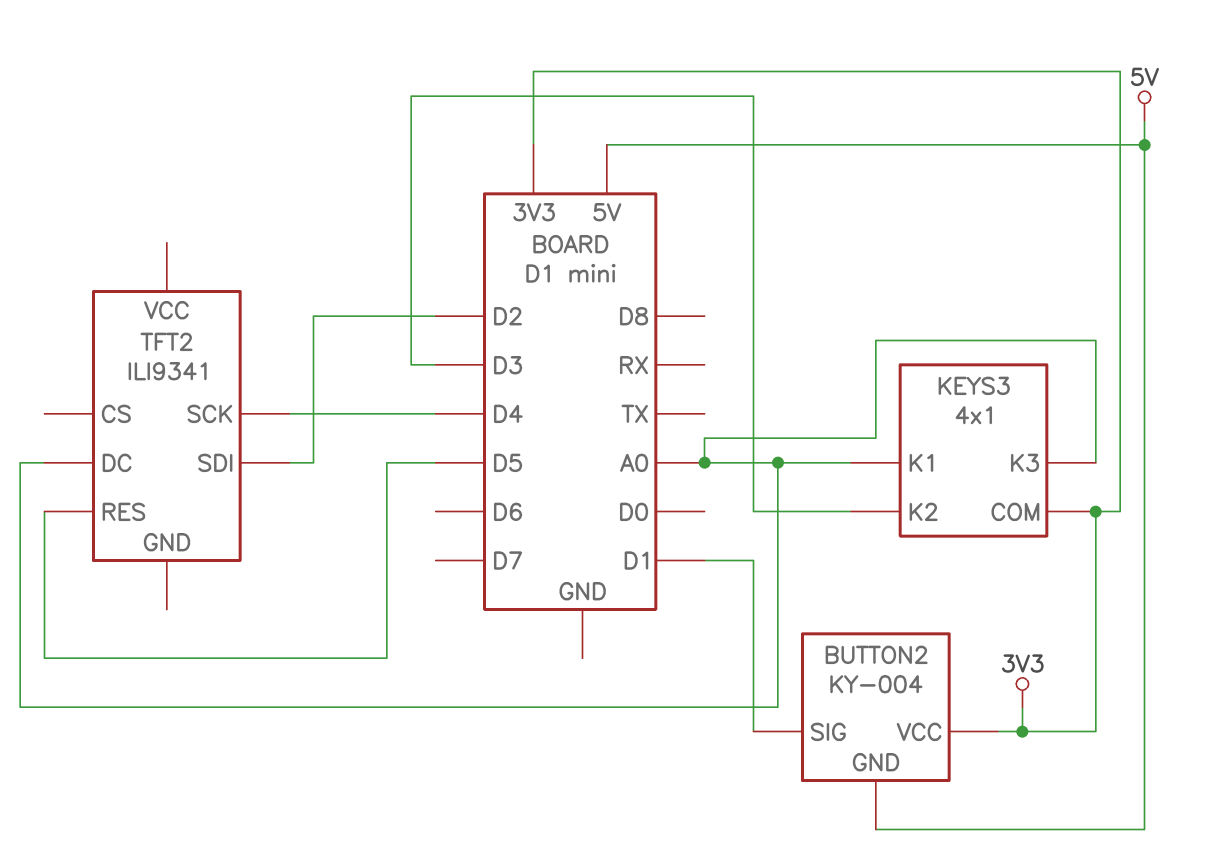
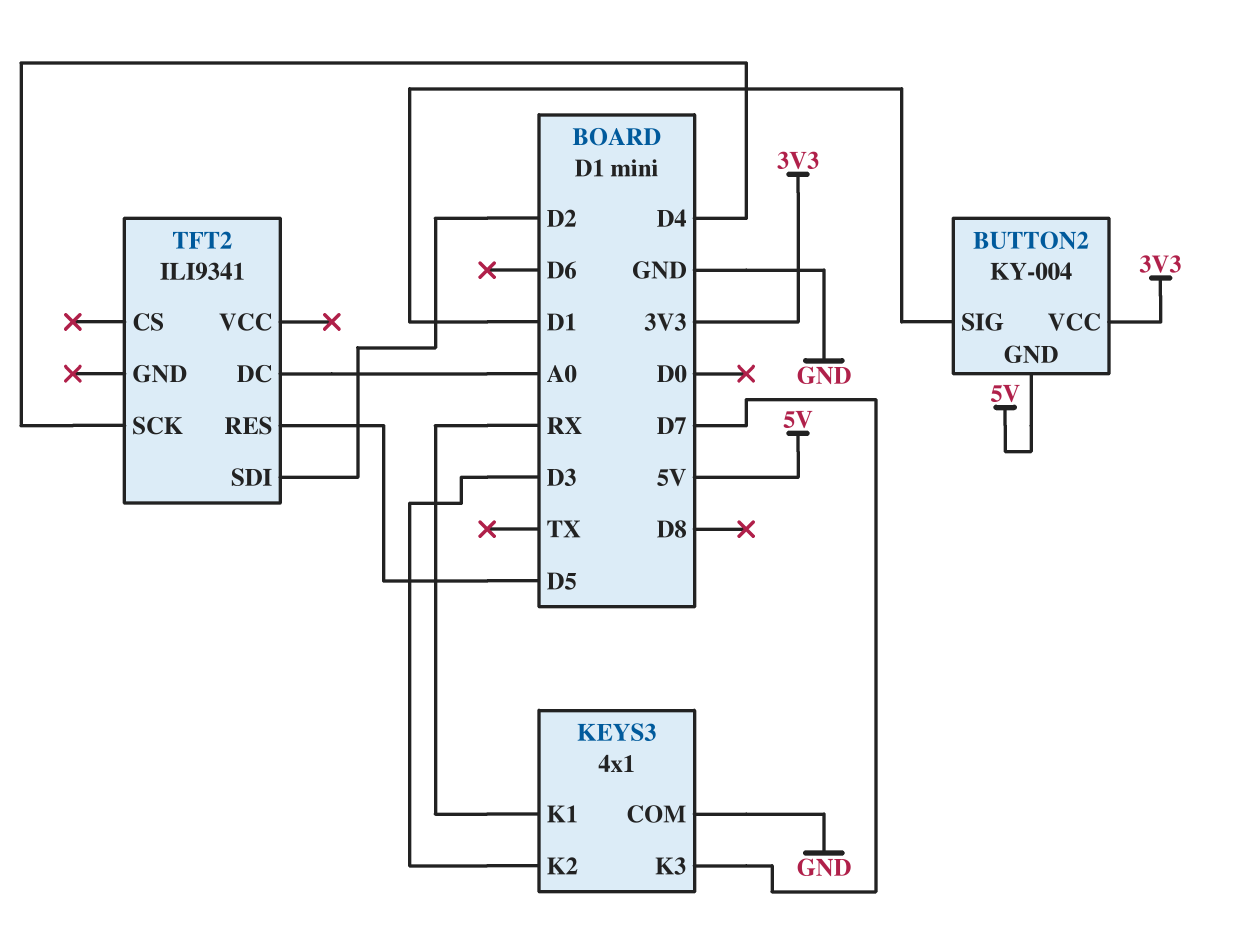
KEYS3 pin COM: 3V3 -> GND
KEYS3 pin K1: A0 -> RX
KEYS3 pin K3: A0 -> D7

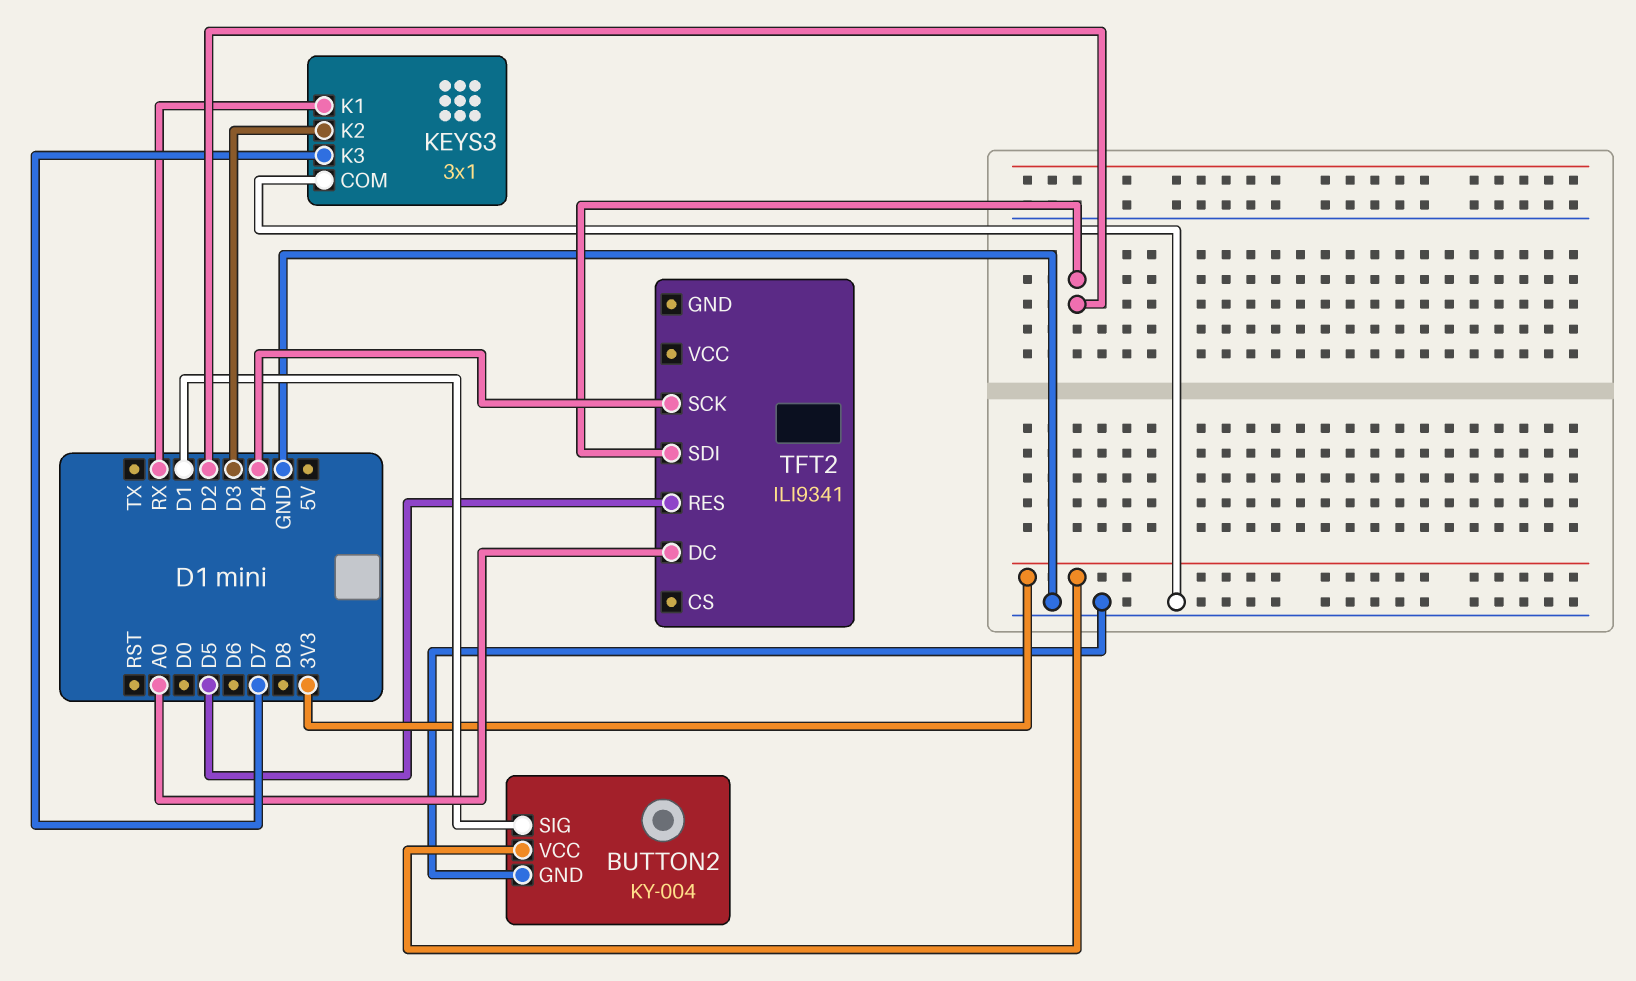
BUTTON2 pin GND: 5V -> GND
KEYS3: 4x1 -> 3x1

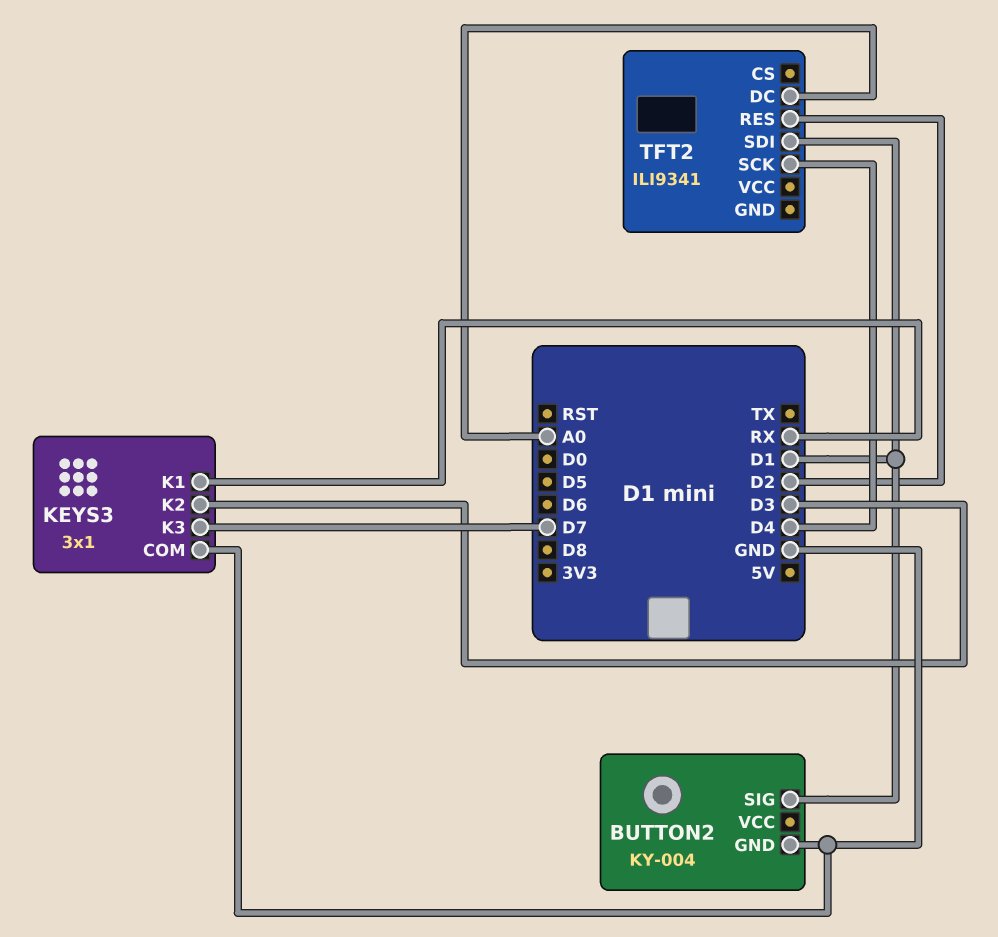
BUTTON2 pin VCC: 3V3 -> none
TFT2 pin RES: D5 -> D2
TFT2 pin SDI: D2 -> D1

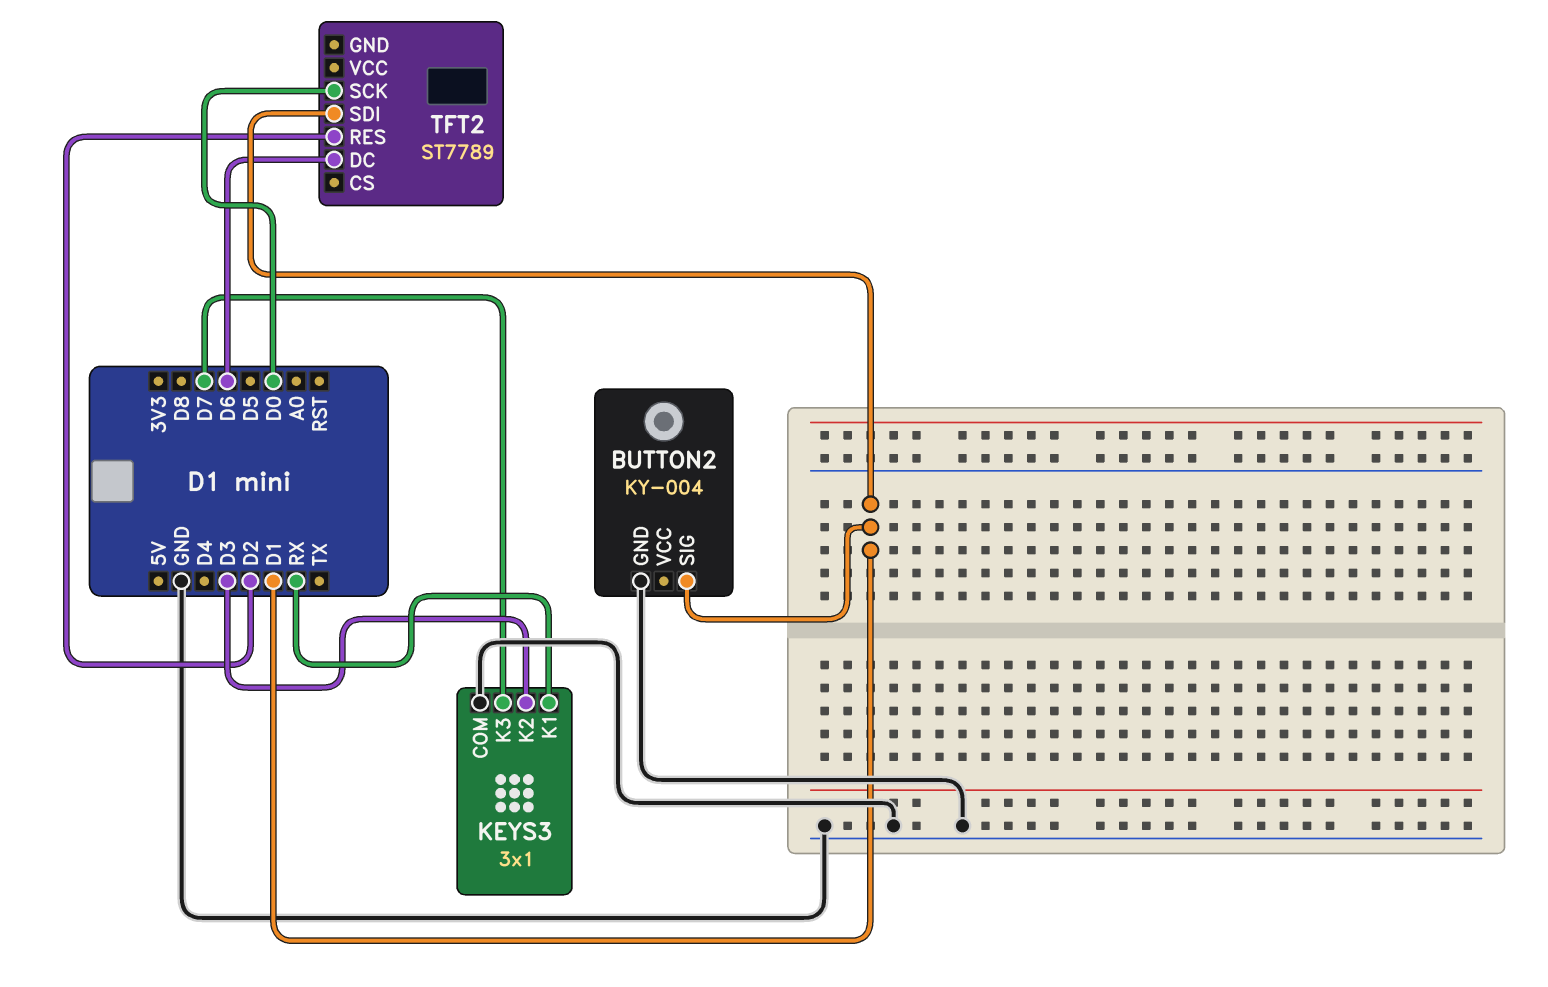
TFT2: ILI9341 -> ST7789
TFT2 pin DC: A0 -> D6
TFT2 pin SCK: D4 -> D0

